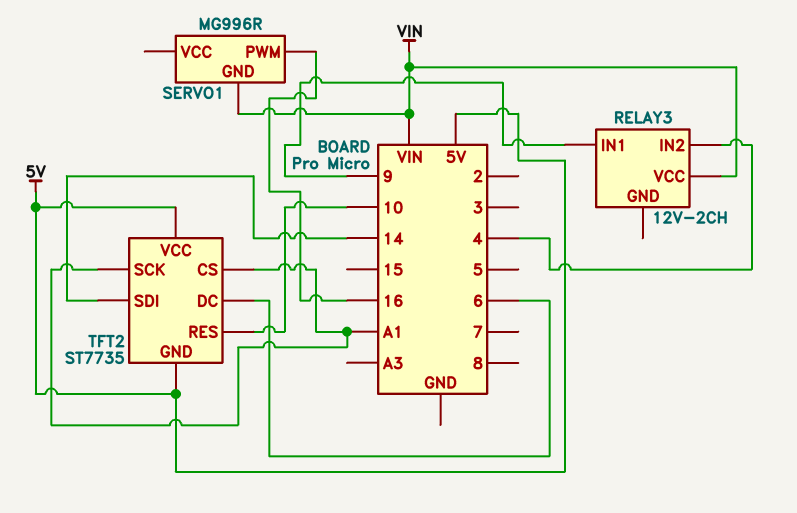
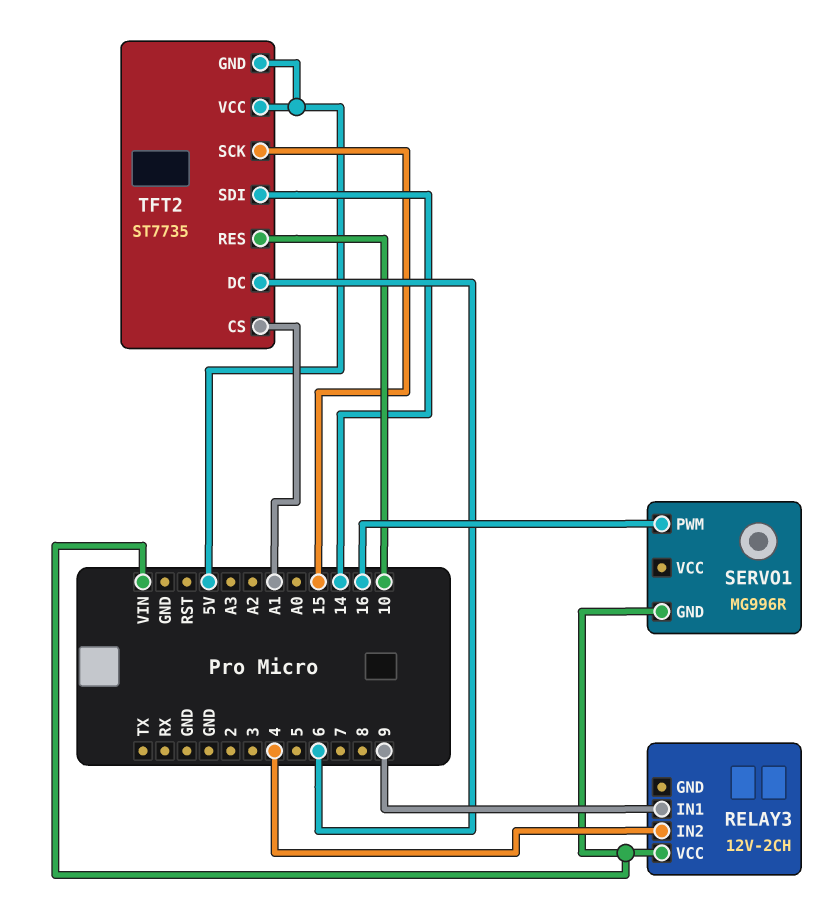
TFT2 pin SCK: A1 -> 15

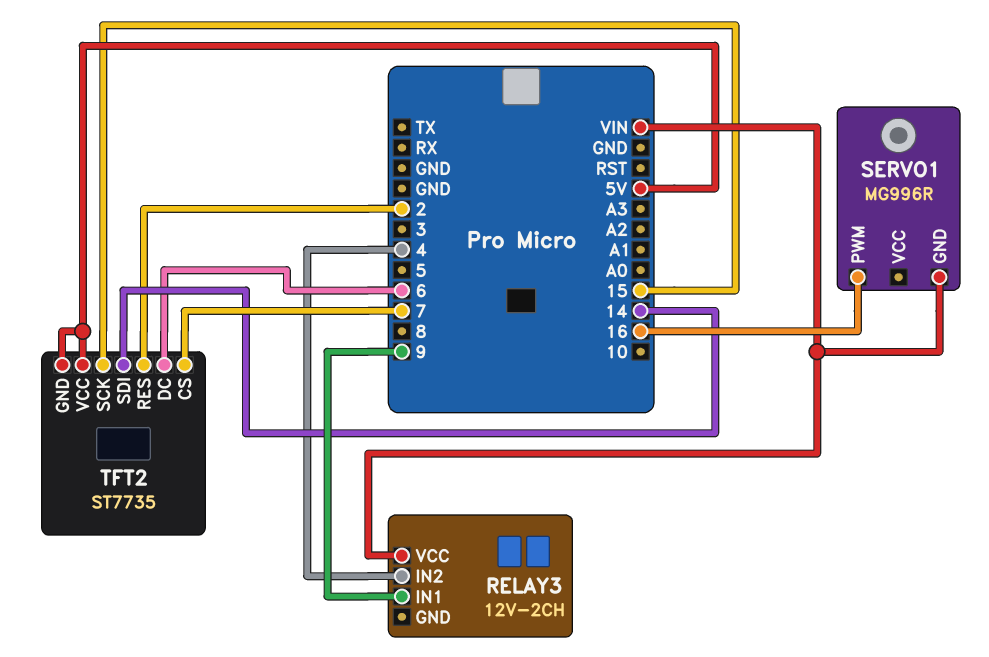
TFT2 pin CS: A1 -> 7
TFT2 pin RES: 10 -> 2

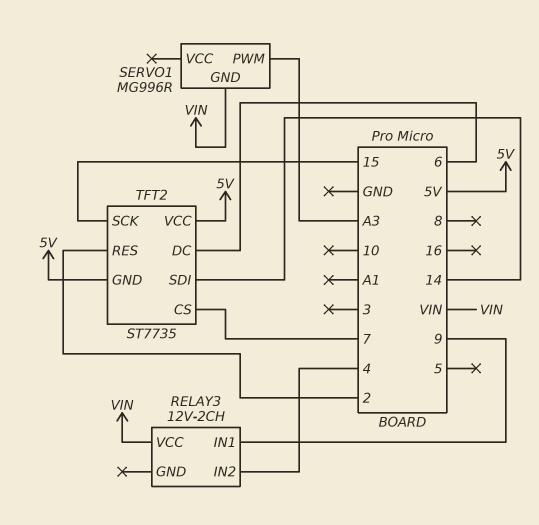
SERVO1 pin PWM: 16 -> A3

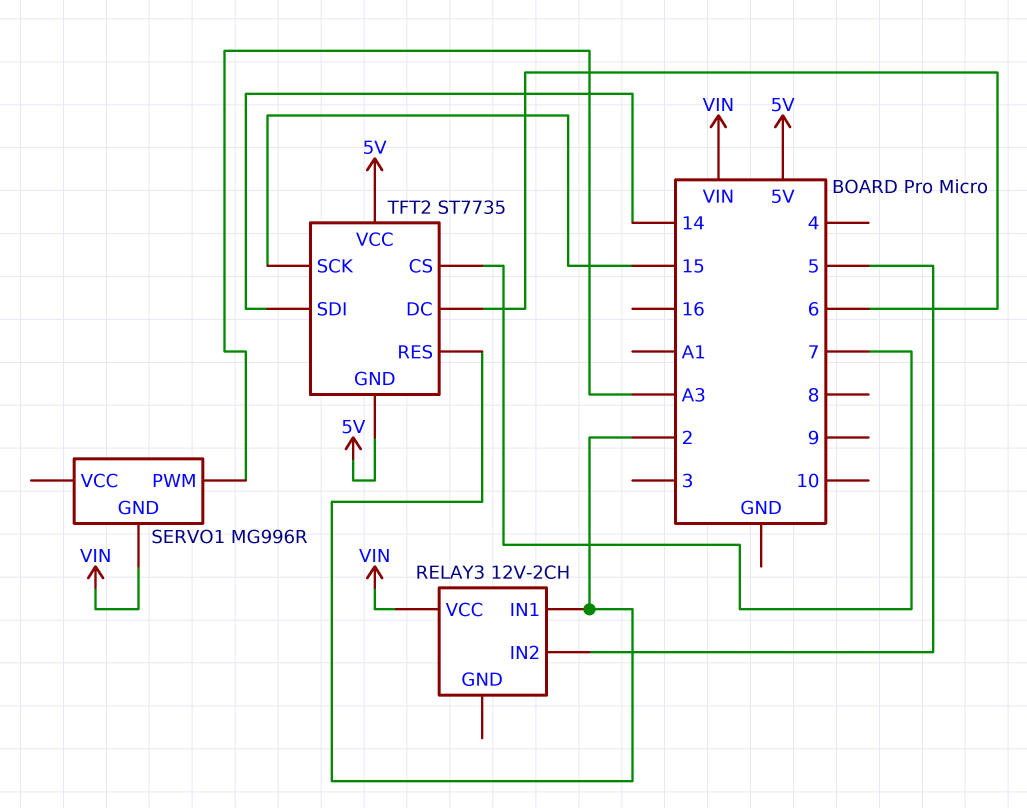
RELAY3 pin IN1: 9 -> 2
RELAY3 pin IN2: 4 -> 5

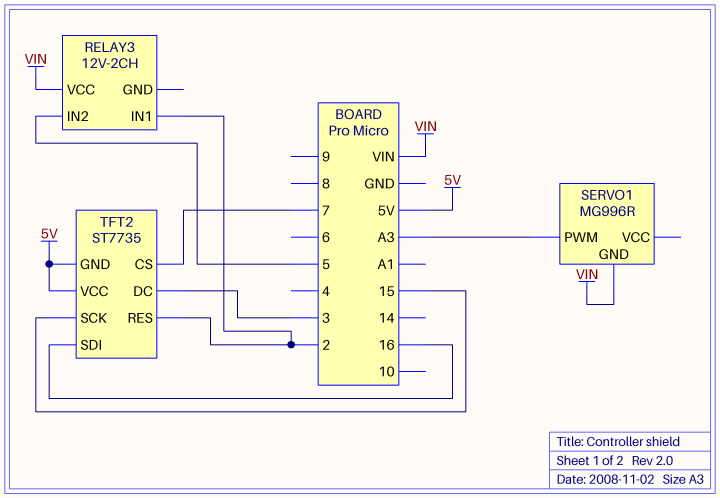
TFT2 pin DC: 6 -> 3
TFT2 pin SDI: 14 -> 16

